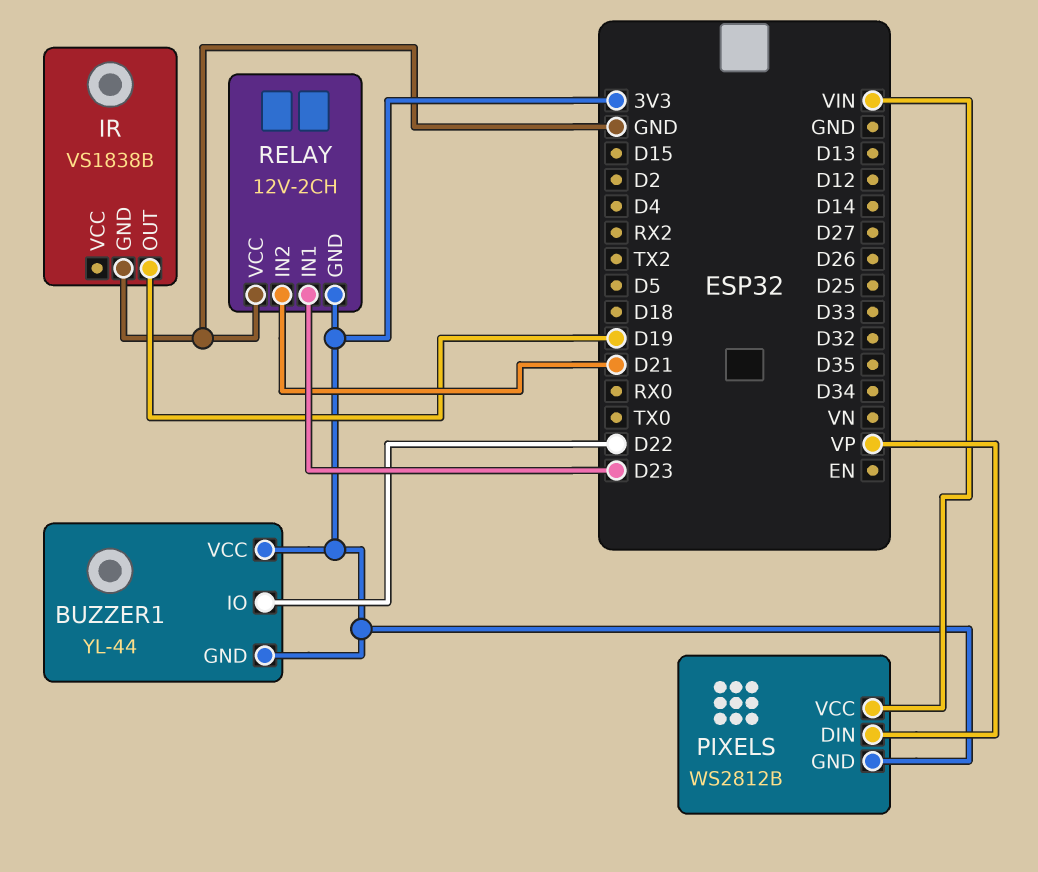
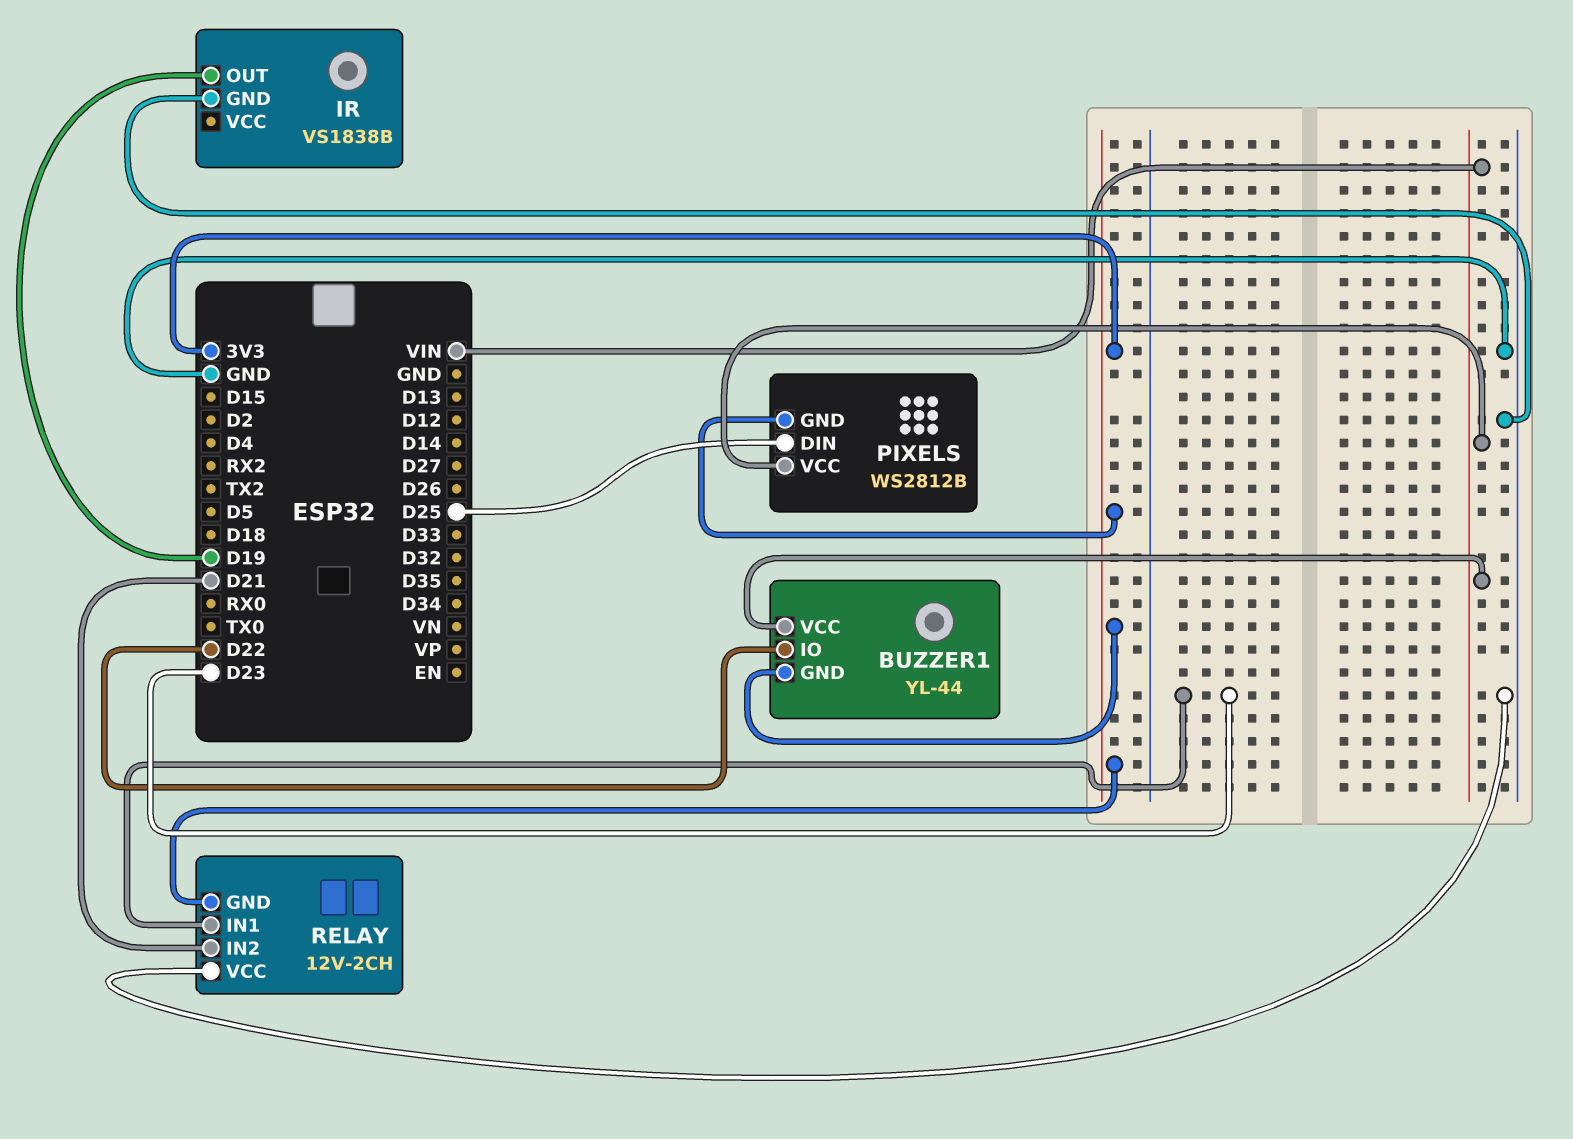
BUZZER1 pin VCC: 3V3 -> VIN
PIXELS pin DIN: VP -> D25

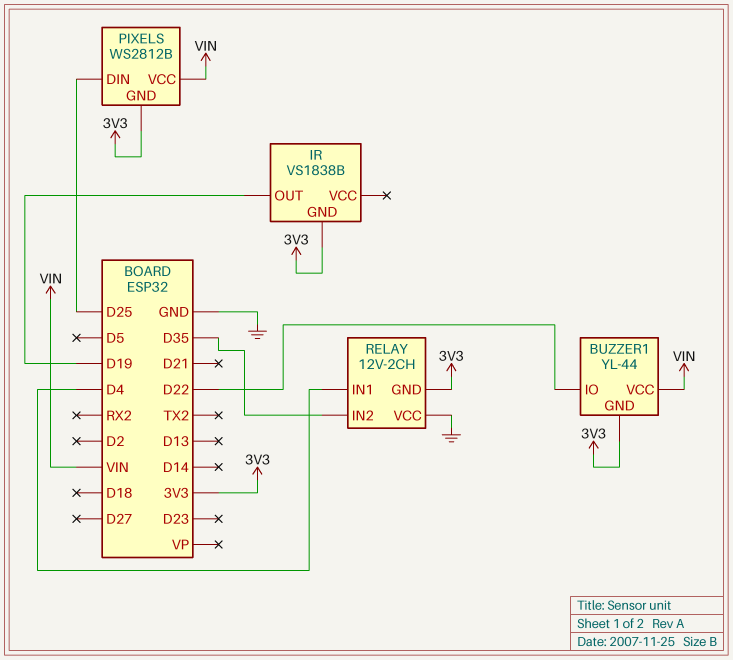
IR pin GND: GND -> 3V3
RELAY pin IN1: D23 -> D4
RELAY pin IN2: D21 -> D35

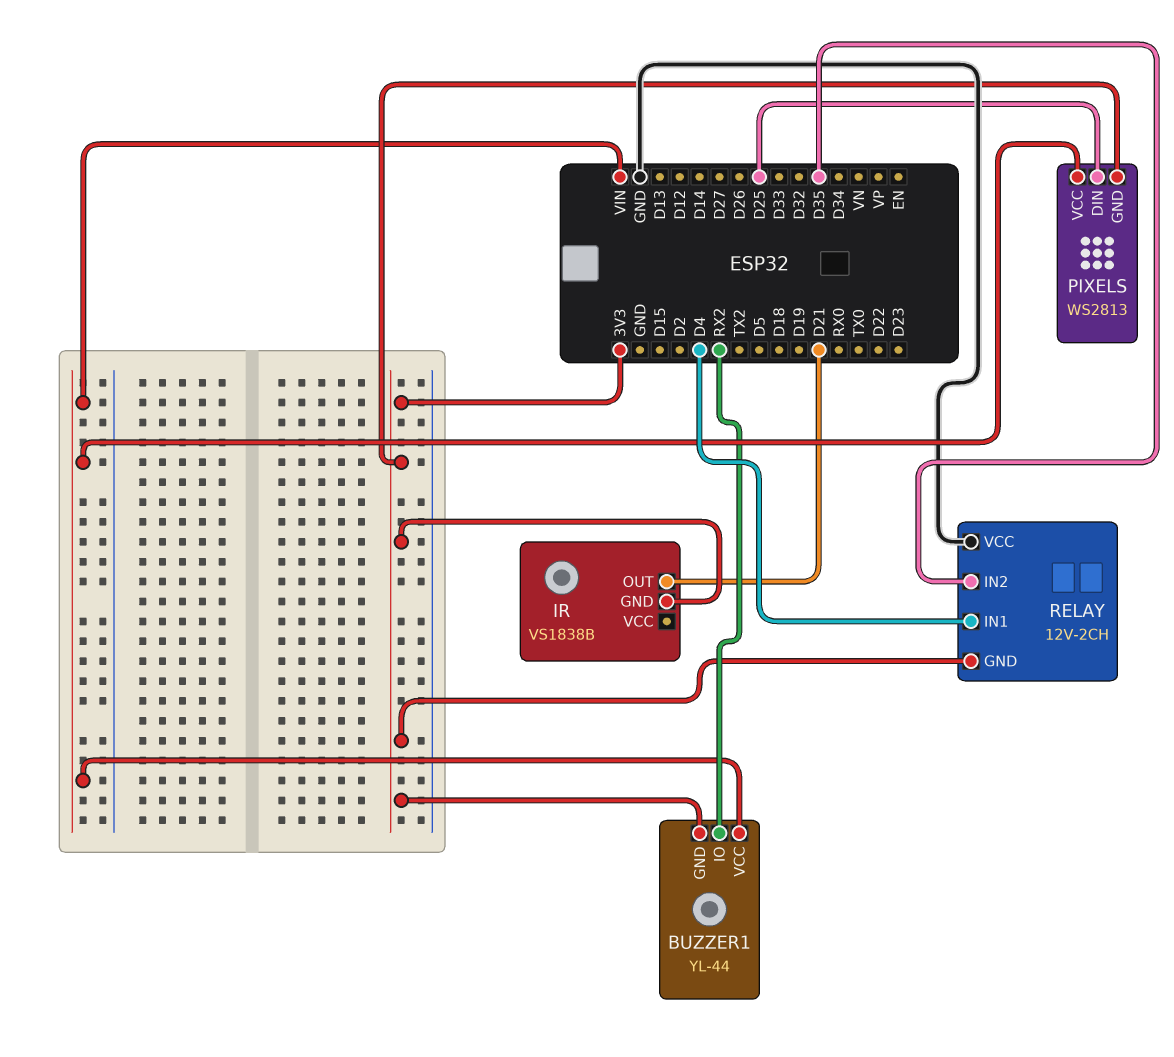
BUZZER1 pin IO: D22 -> RX2
IR pin OUT: D19 -> D21
PIXELS: WS2812B -> WS2813

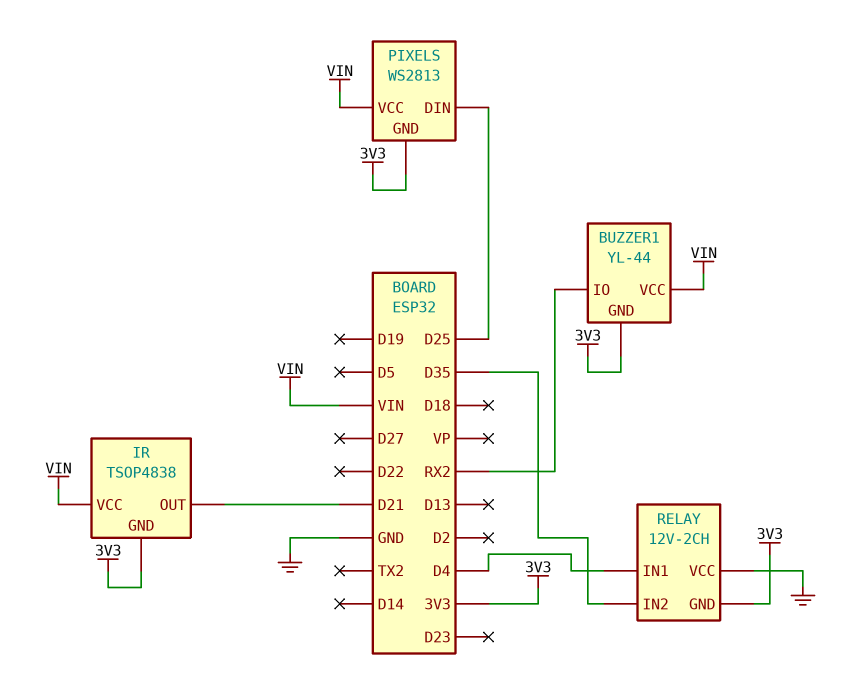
IR: VS1838B -> TSOP4838
IR pin VCC: none -> VIN

